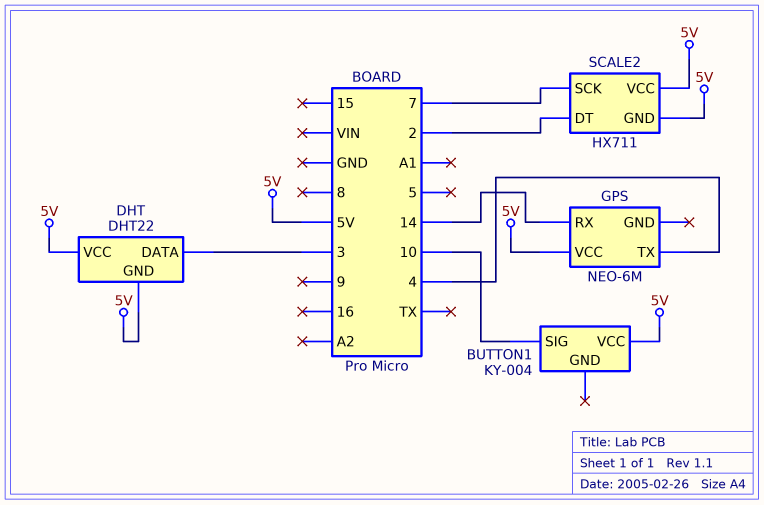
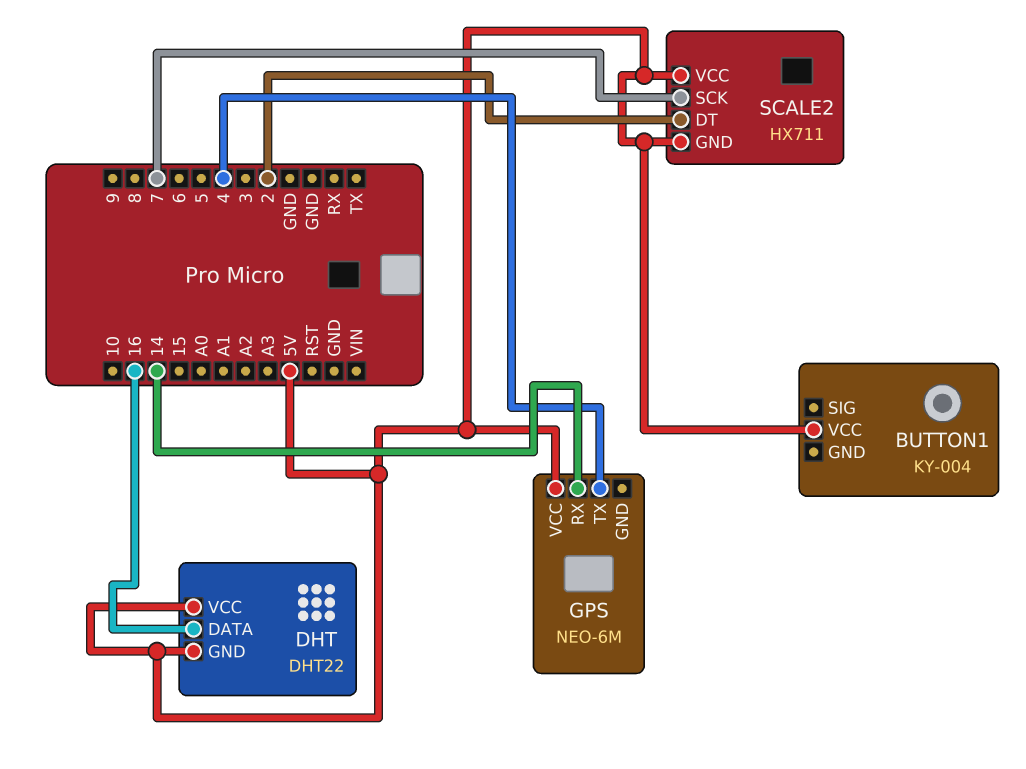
BUTTON1 pin SIG: 10 -> none
DHT pin DATA: 3 -> 16

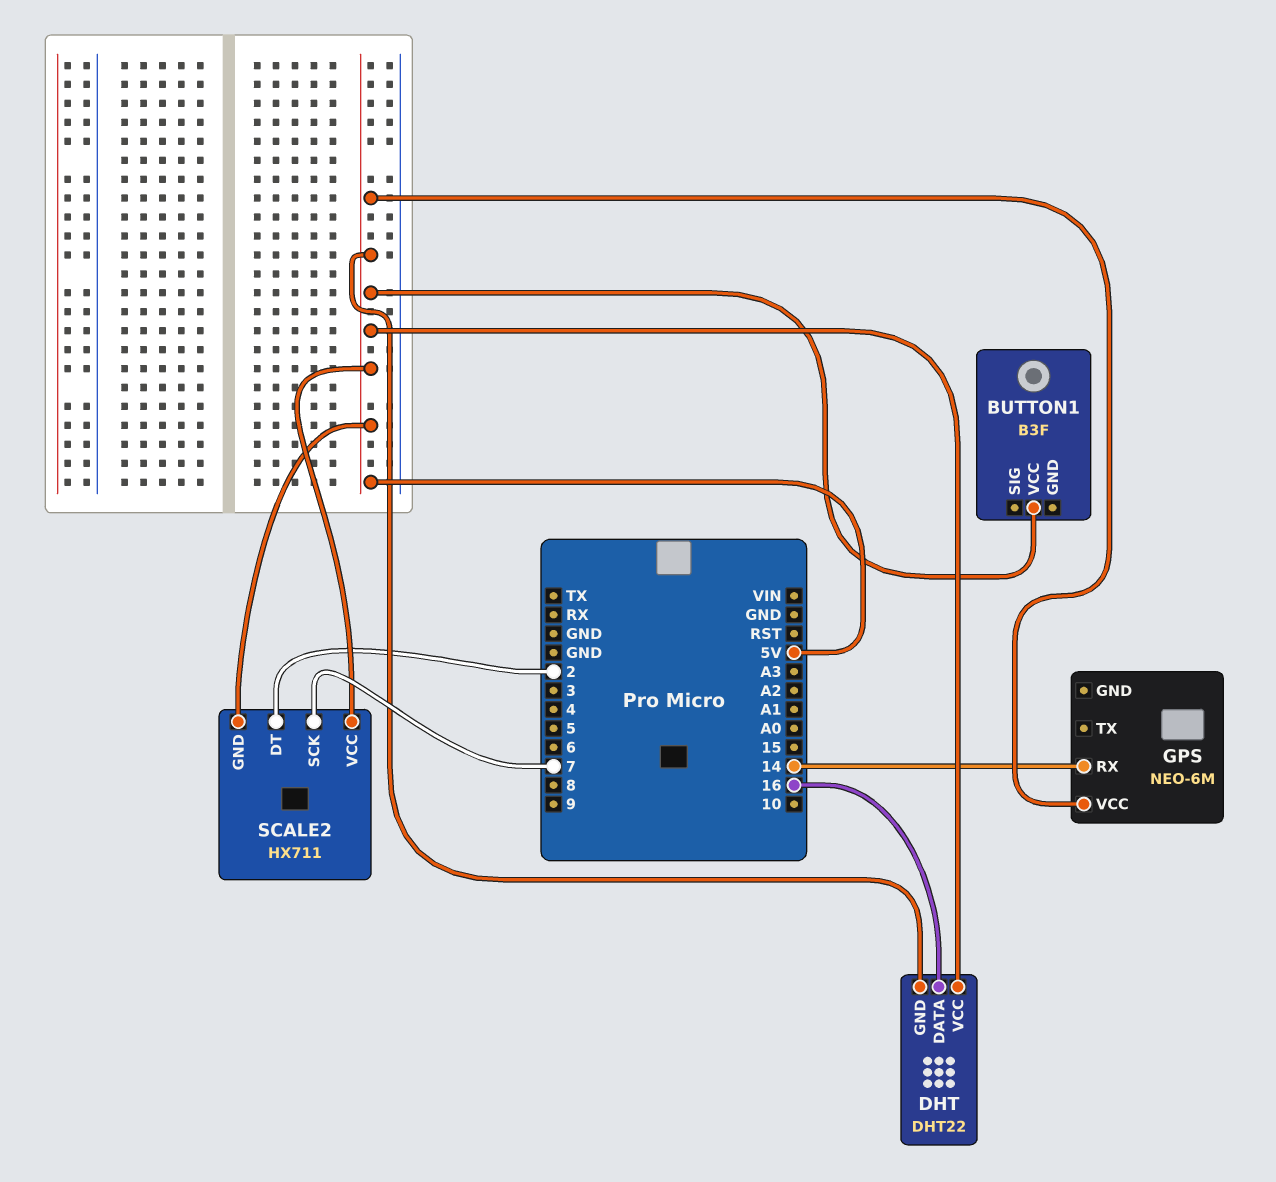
BUTTON1: KY-004 -> B3F
GPS pin TX: 4 -> none

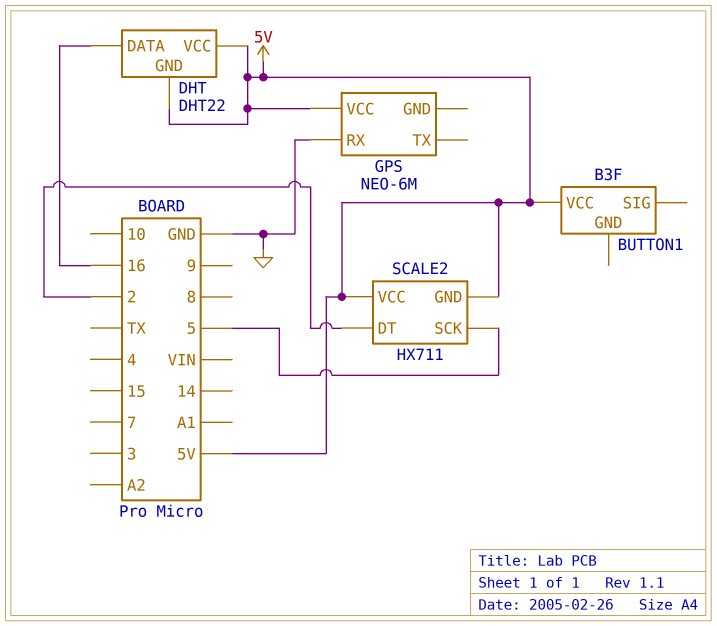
GPS pin RX: 14 -> GND
SCALE2 pin SCK: 7 -> 5

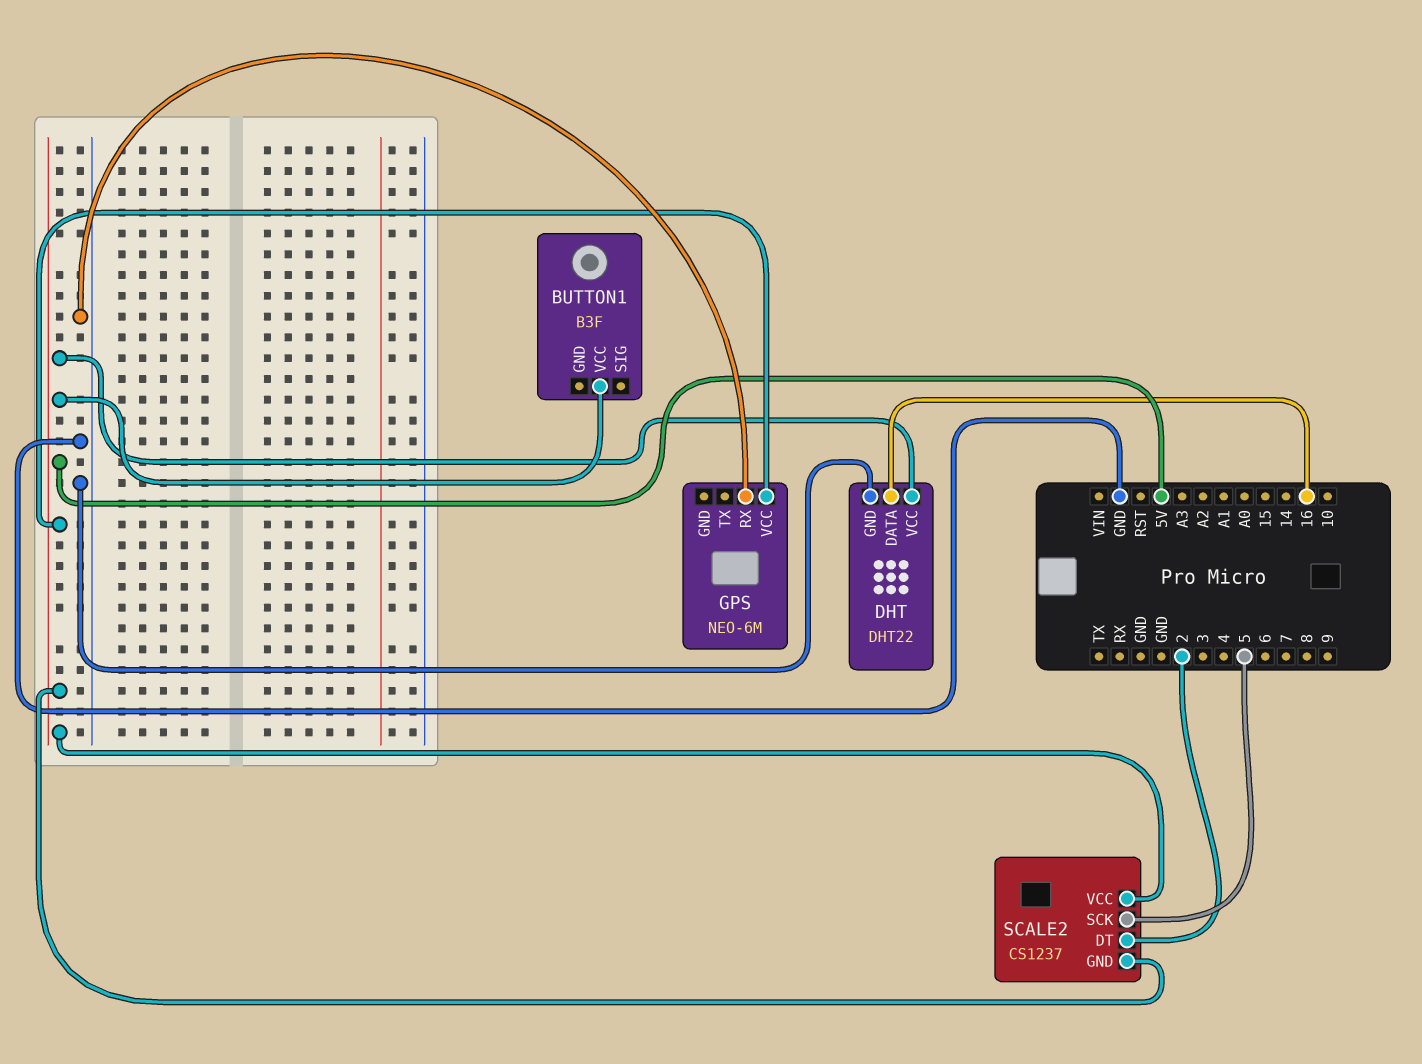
DHT pin GND: 5V -> GND
SCALE2: HX711 -> CS1237

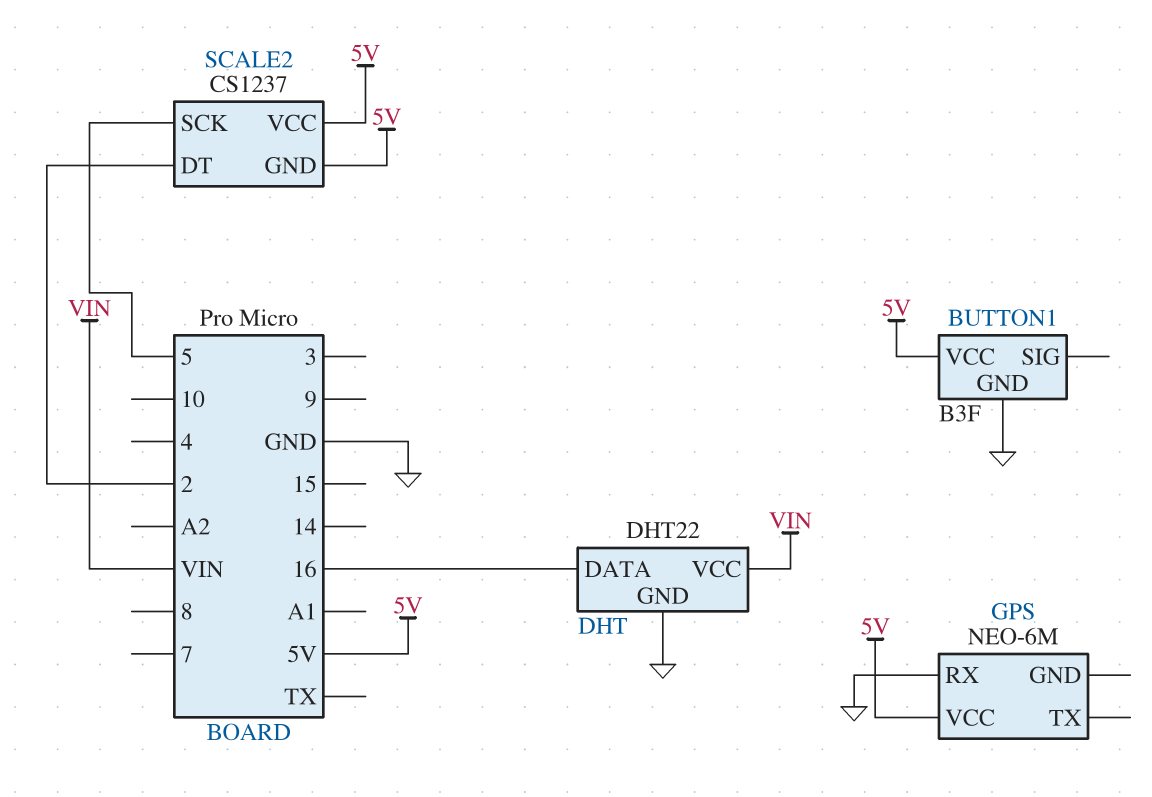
BUTTON1 pin GND: none -> GND
DHT pin VCC: 5V -> VIN

